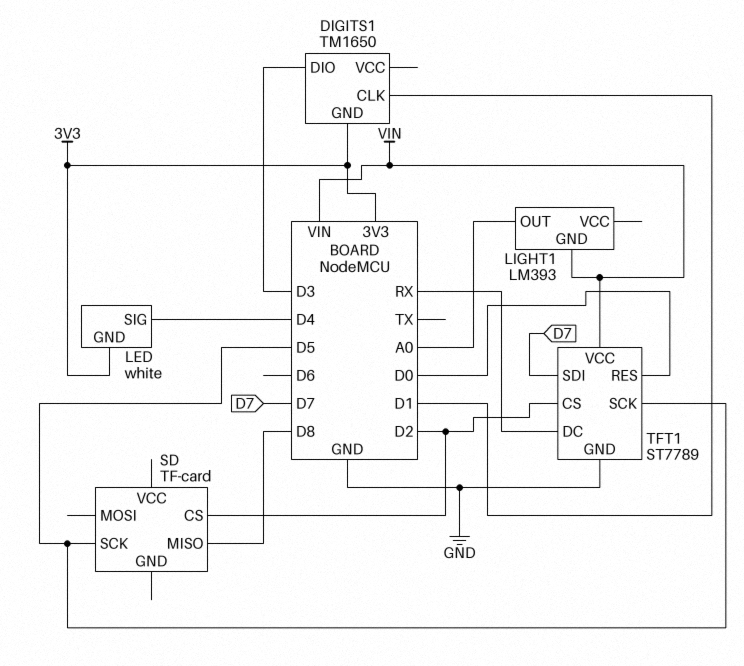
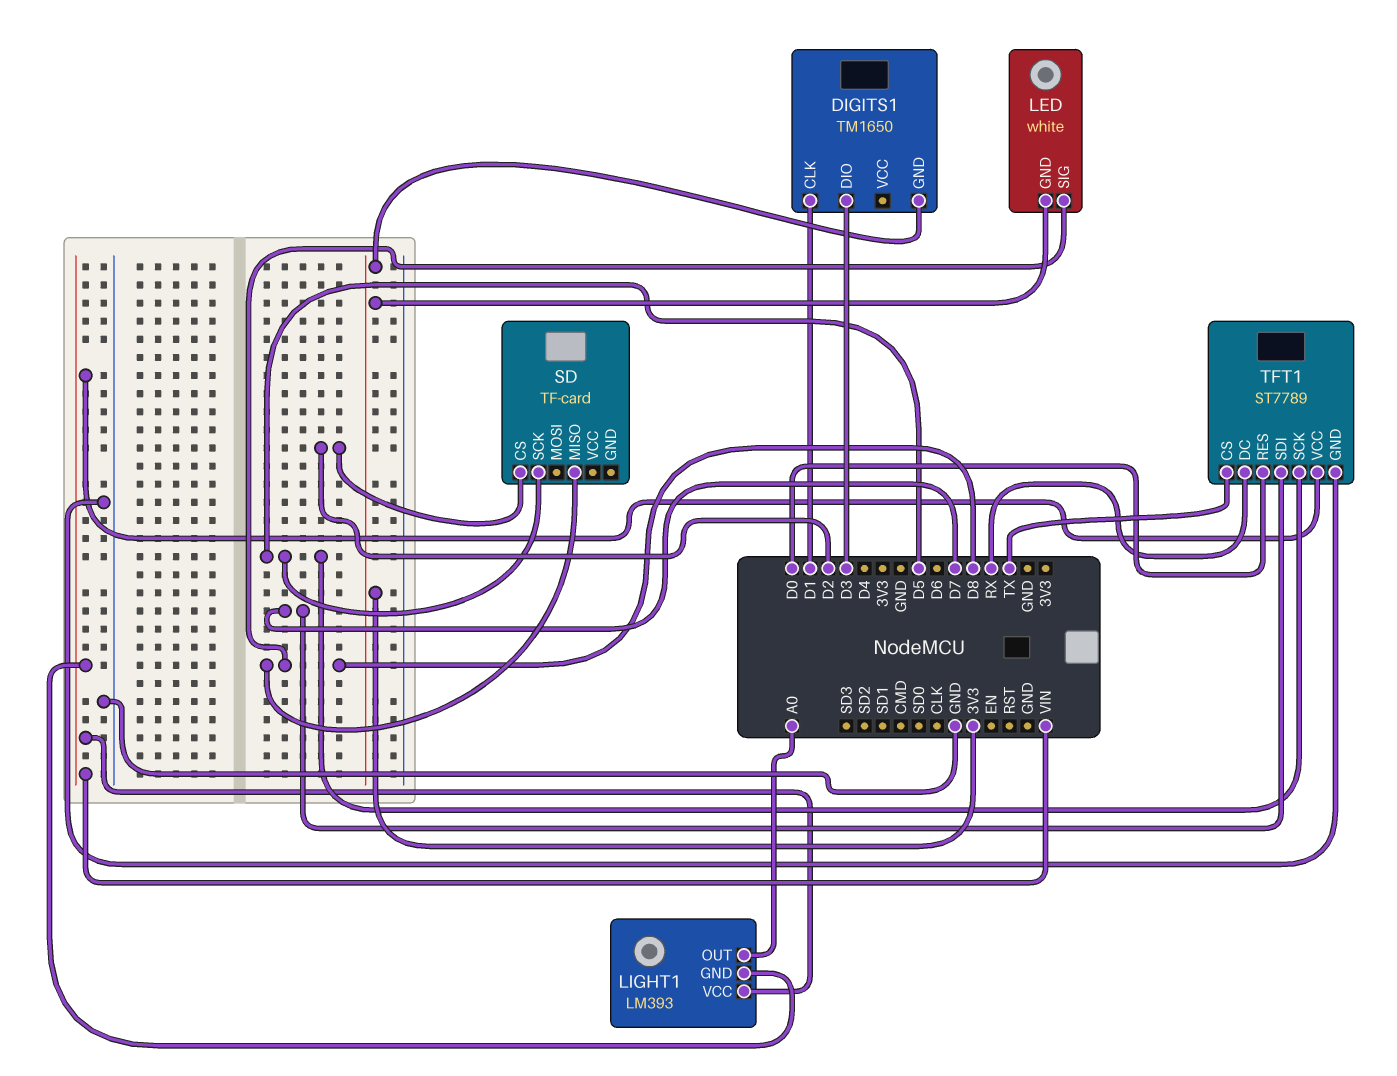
LED pin SIG: D4 -> D8
LIGHT1 pin VCC: none -> VIN
TFT1 pin CS: D2 -> TX

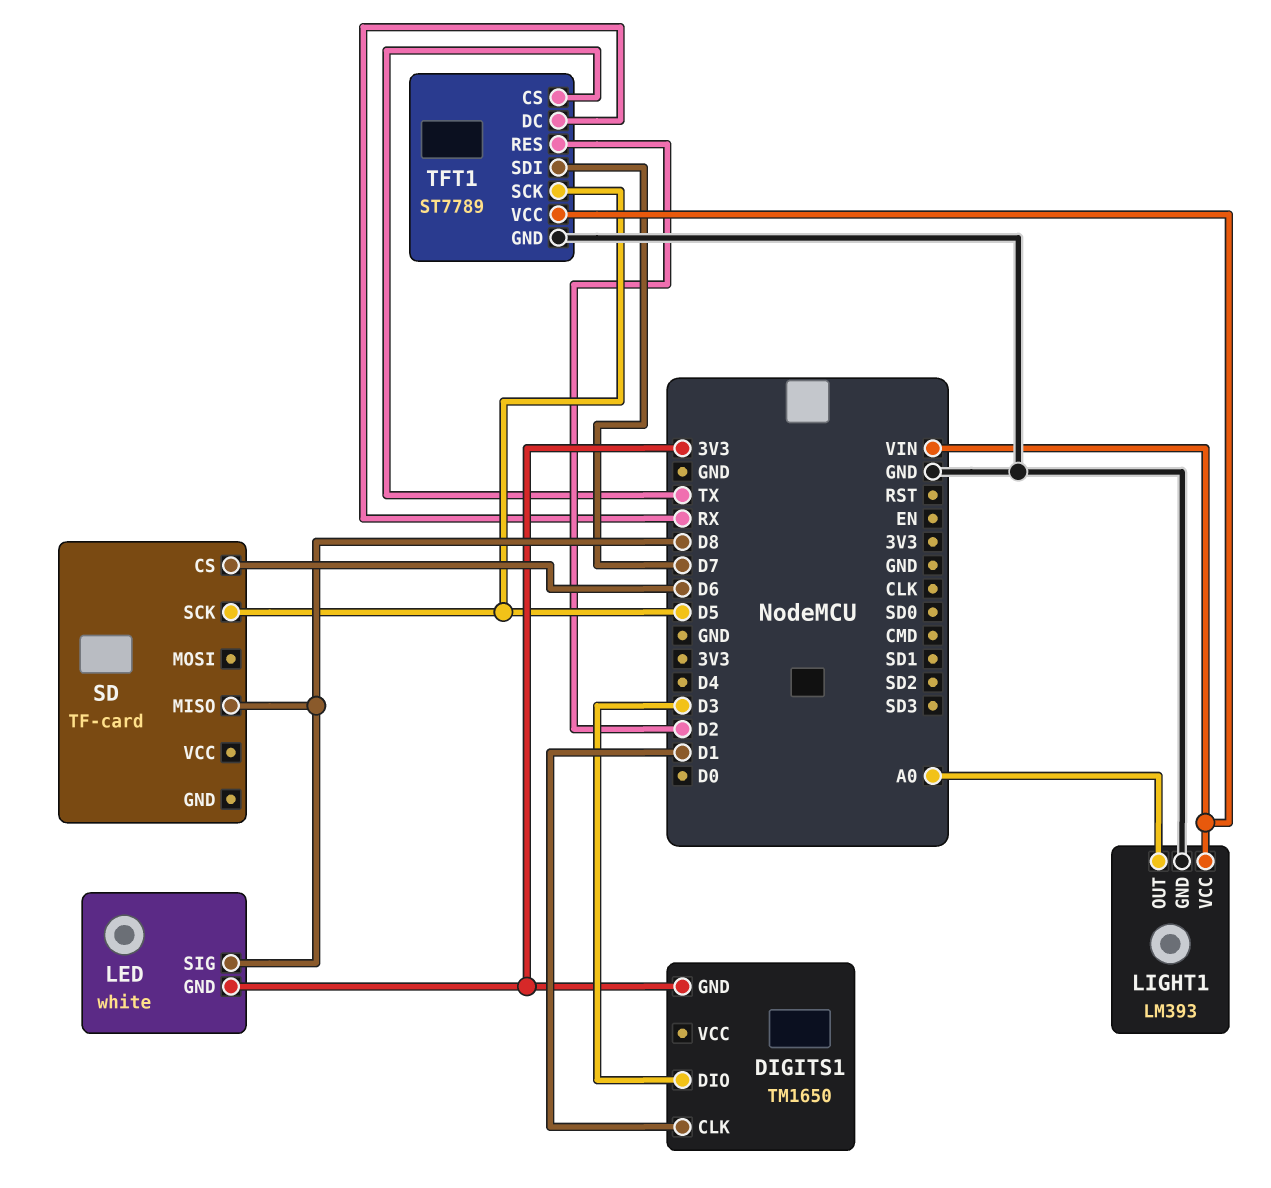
LIGHT1 pin GND: VIN -> GND
SD pin CS: D2 -> D6
TFT1 pin RES: D0 -> D2

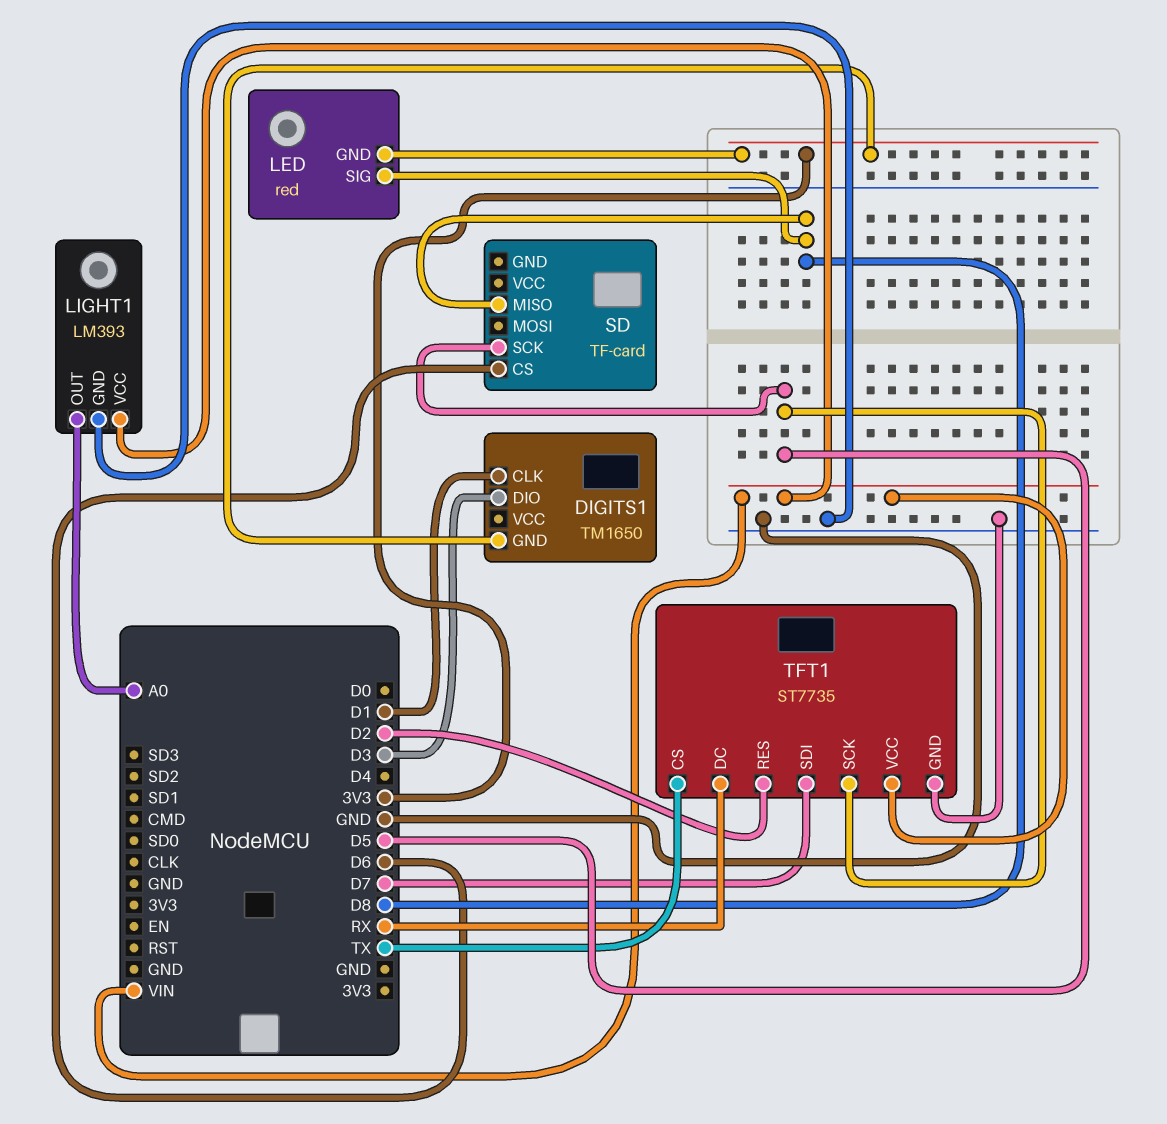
LED: white -> red
TFT1: ST7789 -> ST7735

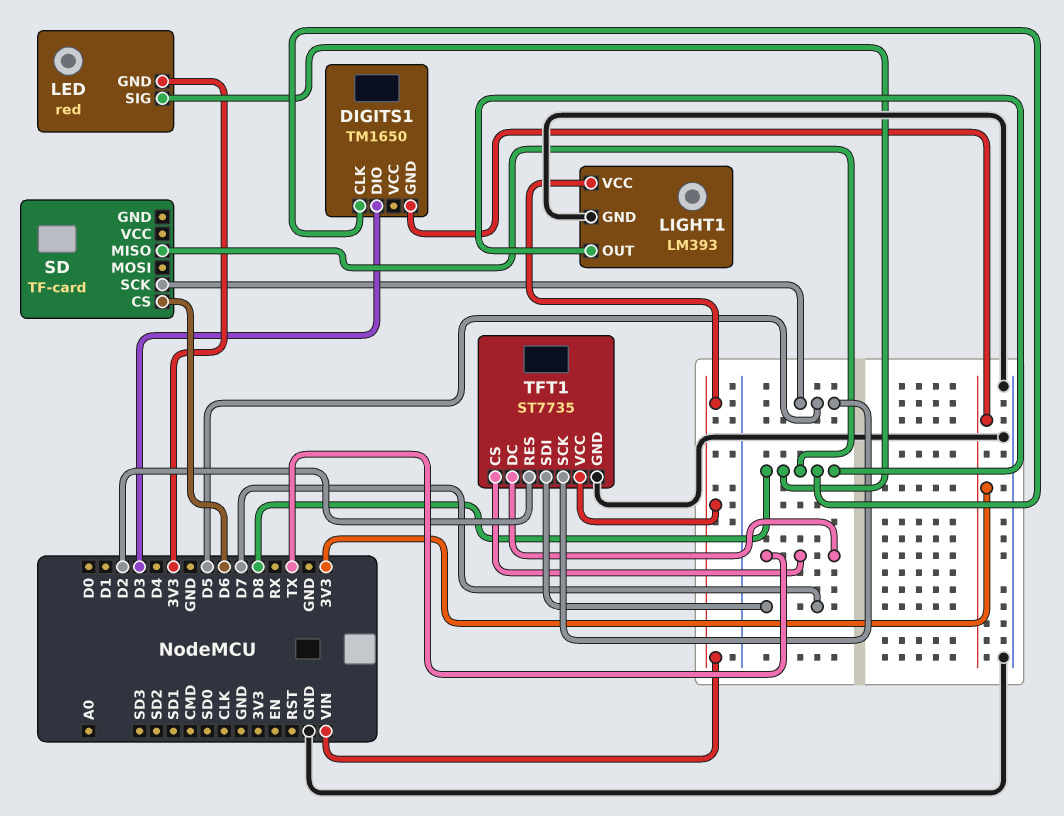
DIGITS1 pin CLK: D1 -> D8
LIGHT1 pin OUT: A0 -> D8
TFT1 pin DC: RX -> TX

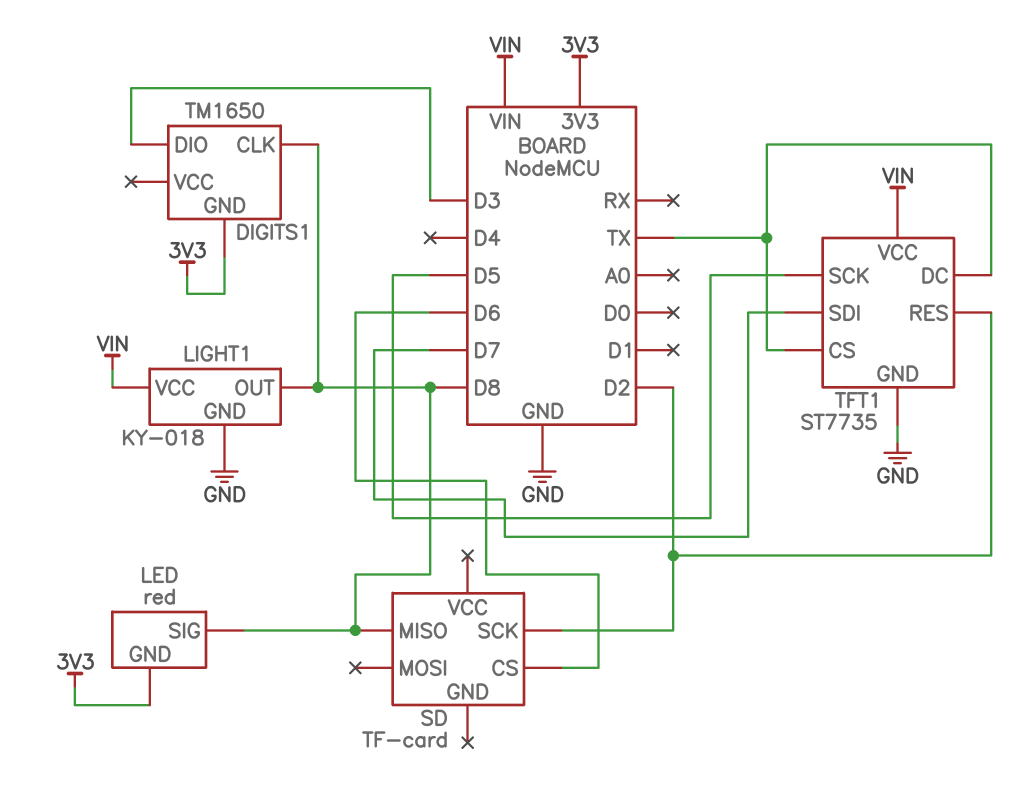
LIGHT1: LM393 -> KY-018
SD pin SCK: D5 -> D2

